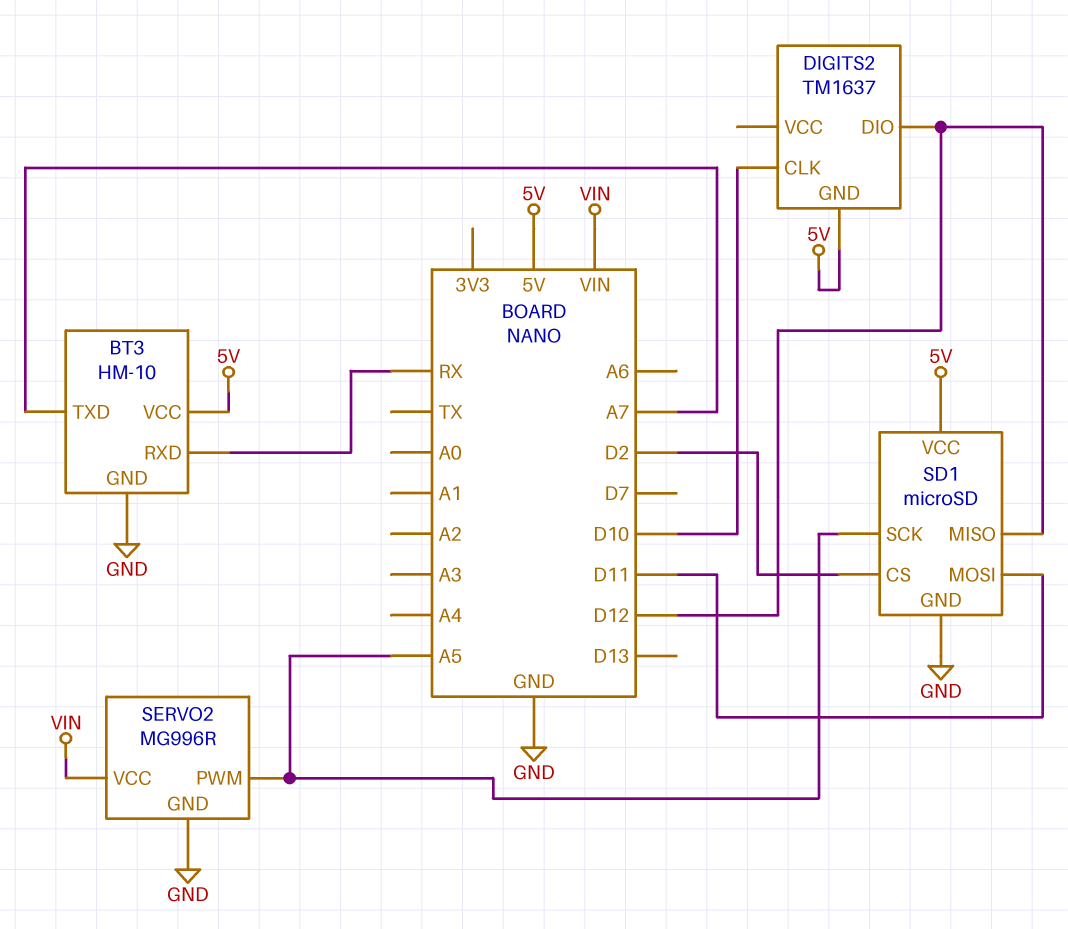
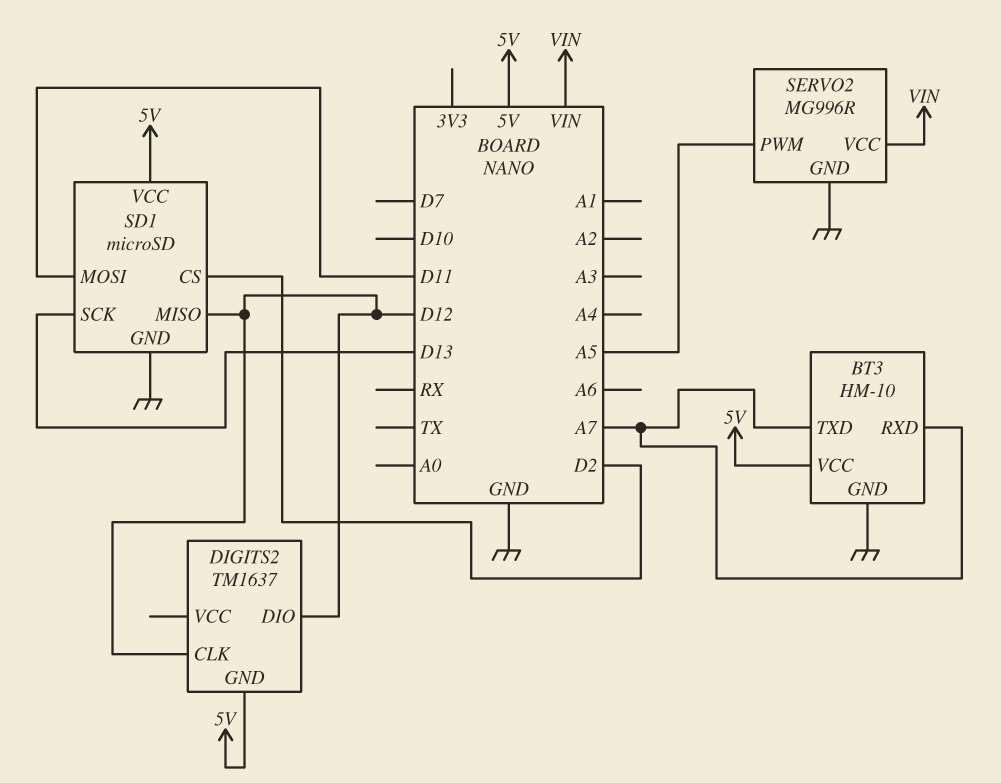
BT3 pin RXD: RX -> A7
DIGITS2 pin CLK: D10 -> D12
SD1 pin SCK: A5 -> D13

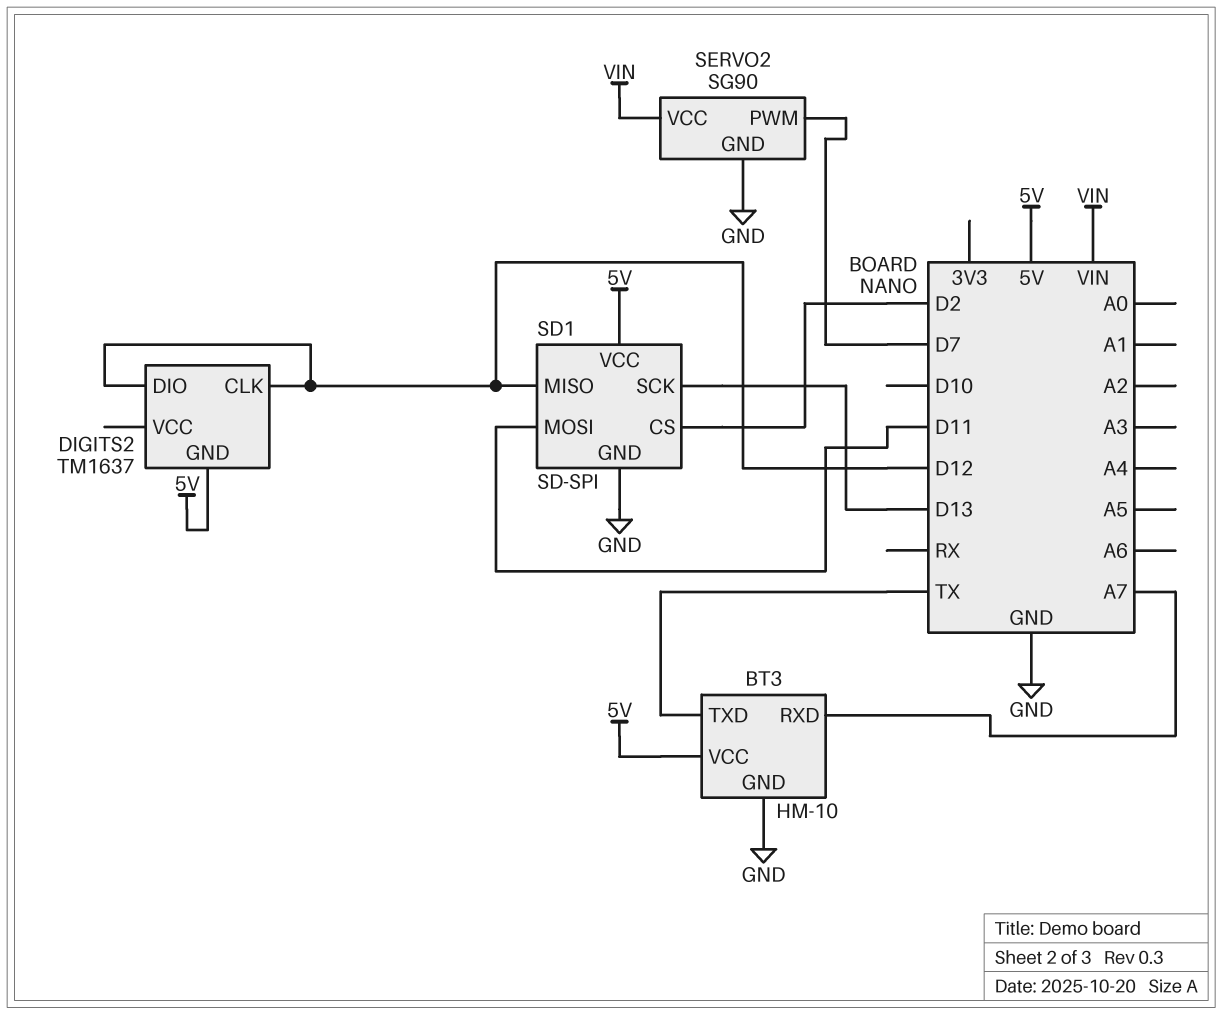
BT3 pin TXD: A7 -> TX
SD1: microSD -> SD-SPI
SERVO2: MG996R -> SG90
SERVO2 pin PWM: A5 -> D7

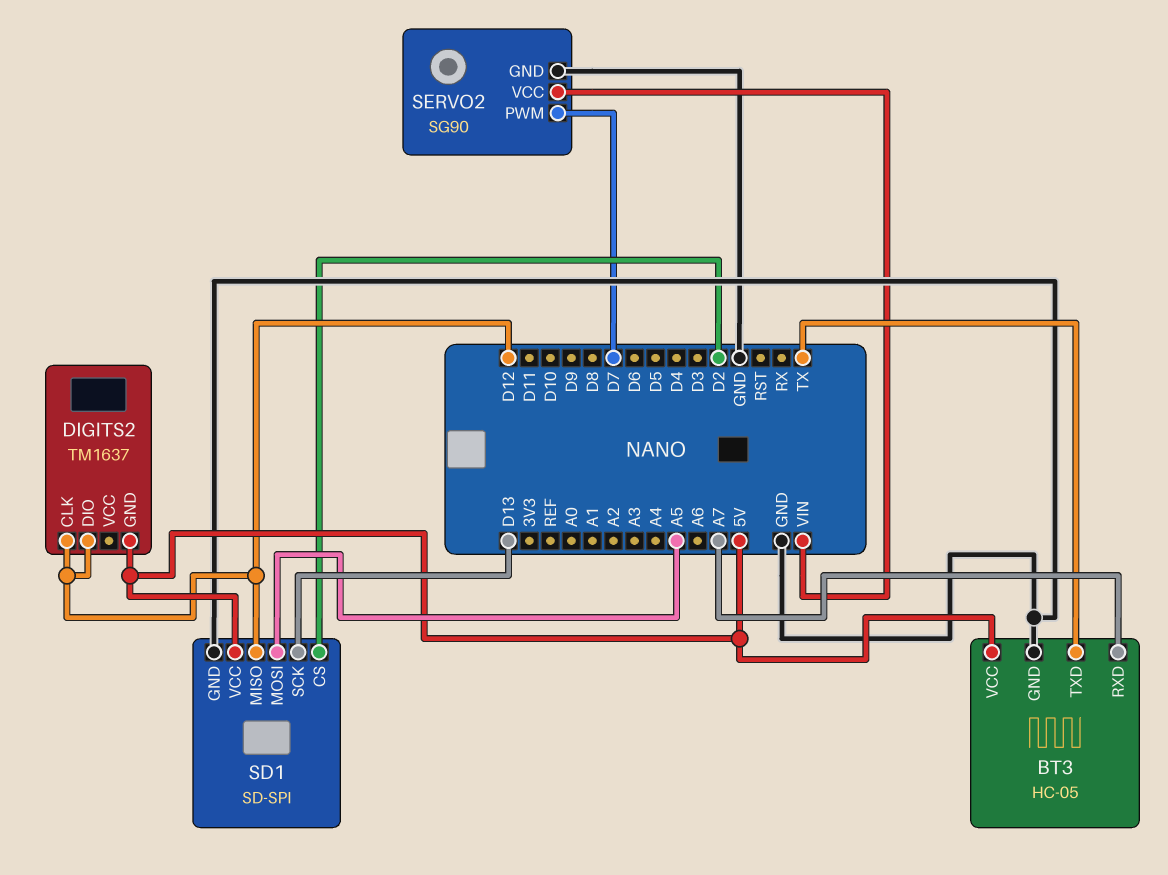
BT3: HM-10 -> HC-05
SD1 pin MOSI: D11 -> A5

